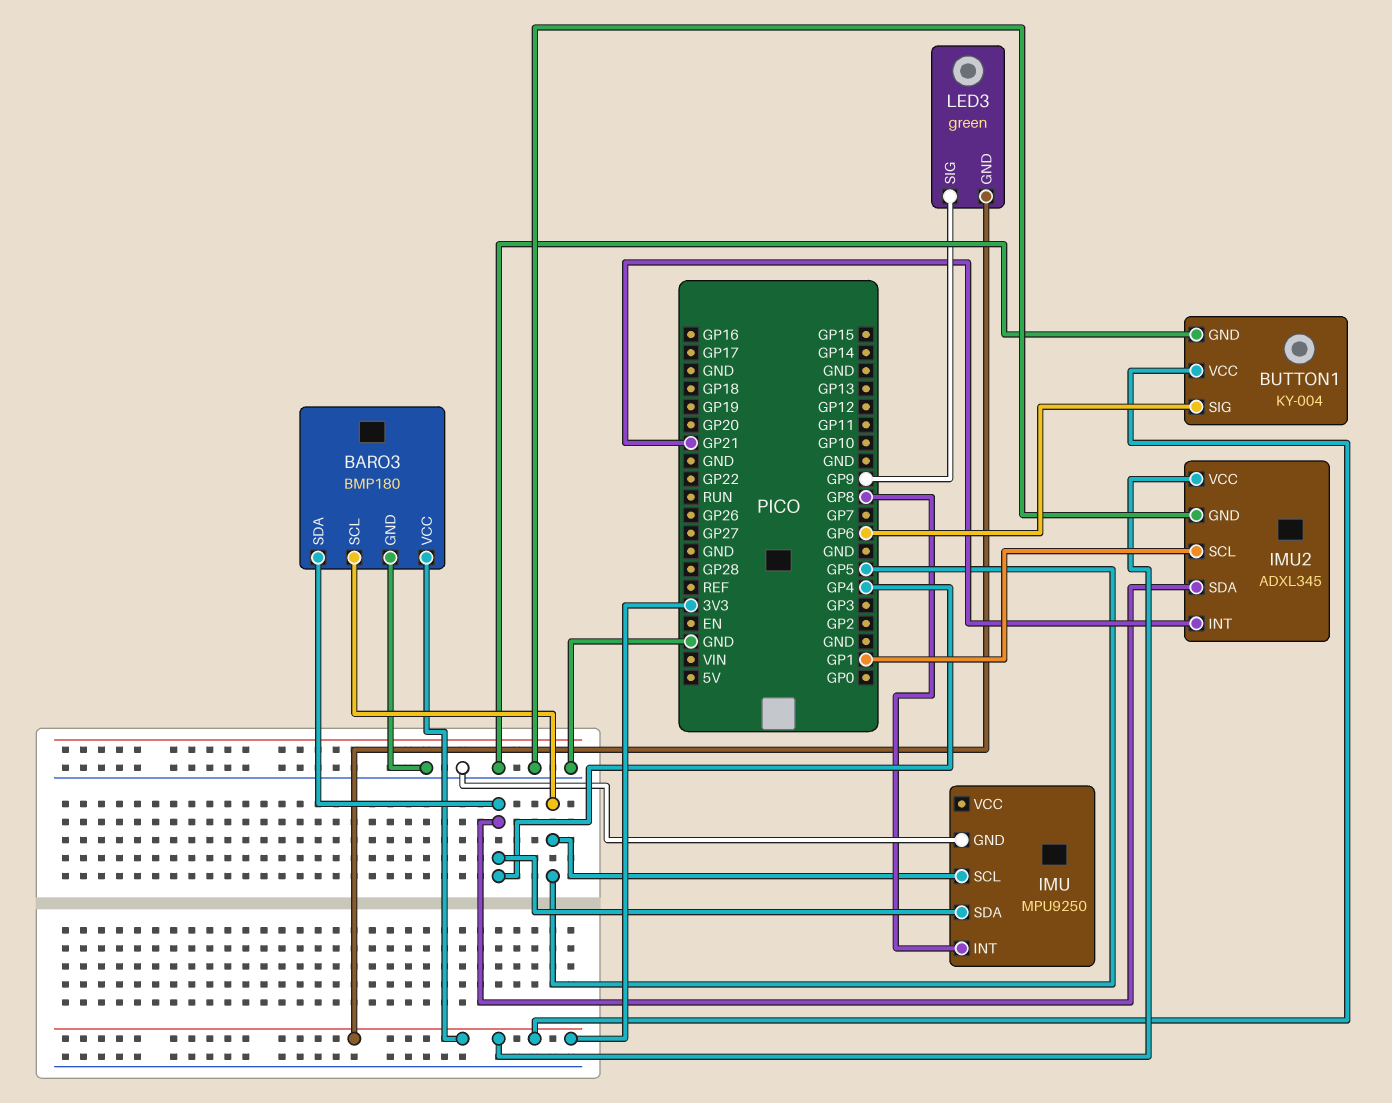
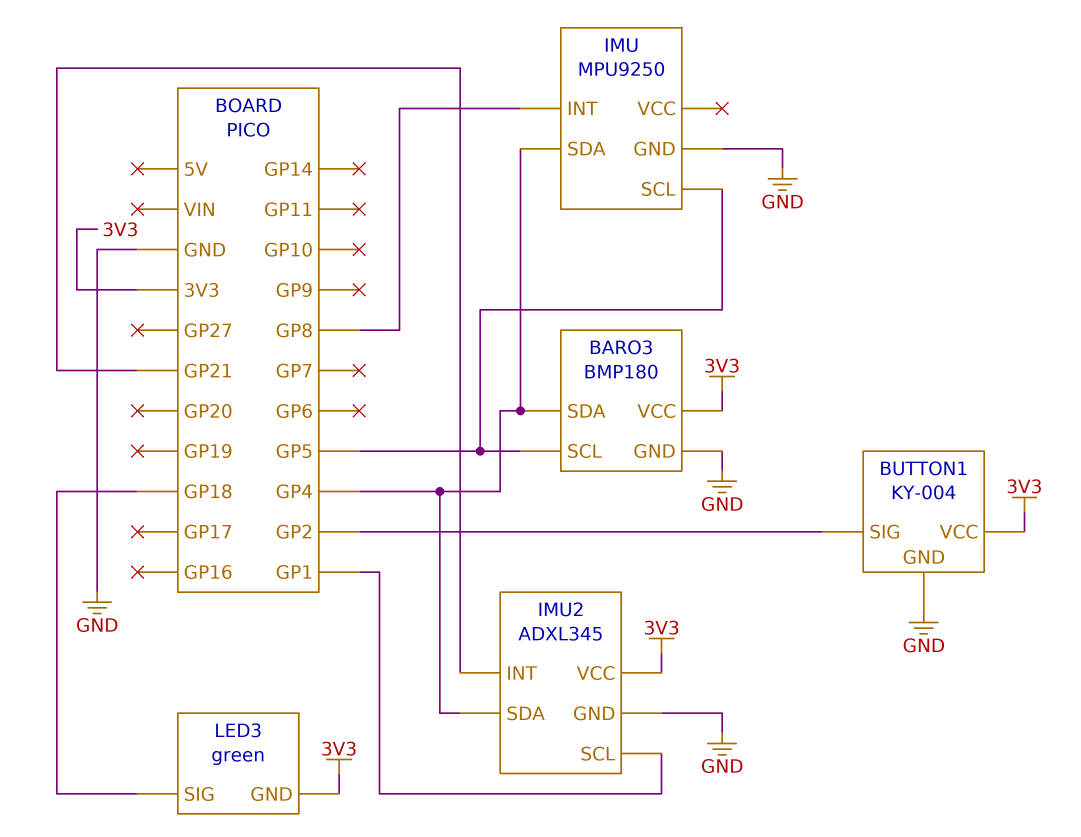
BUTTON1 pin SIG: GP6 -> GP2
LED3 pin SIG: GP9 -> GP18

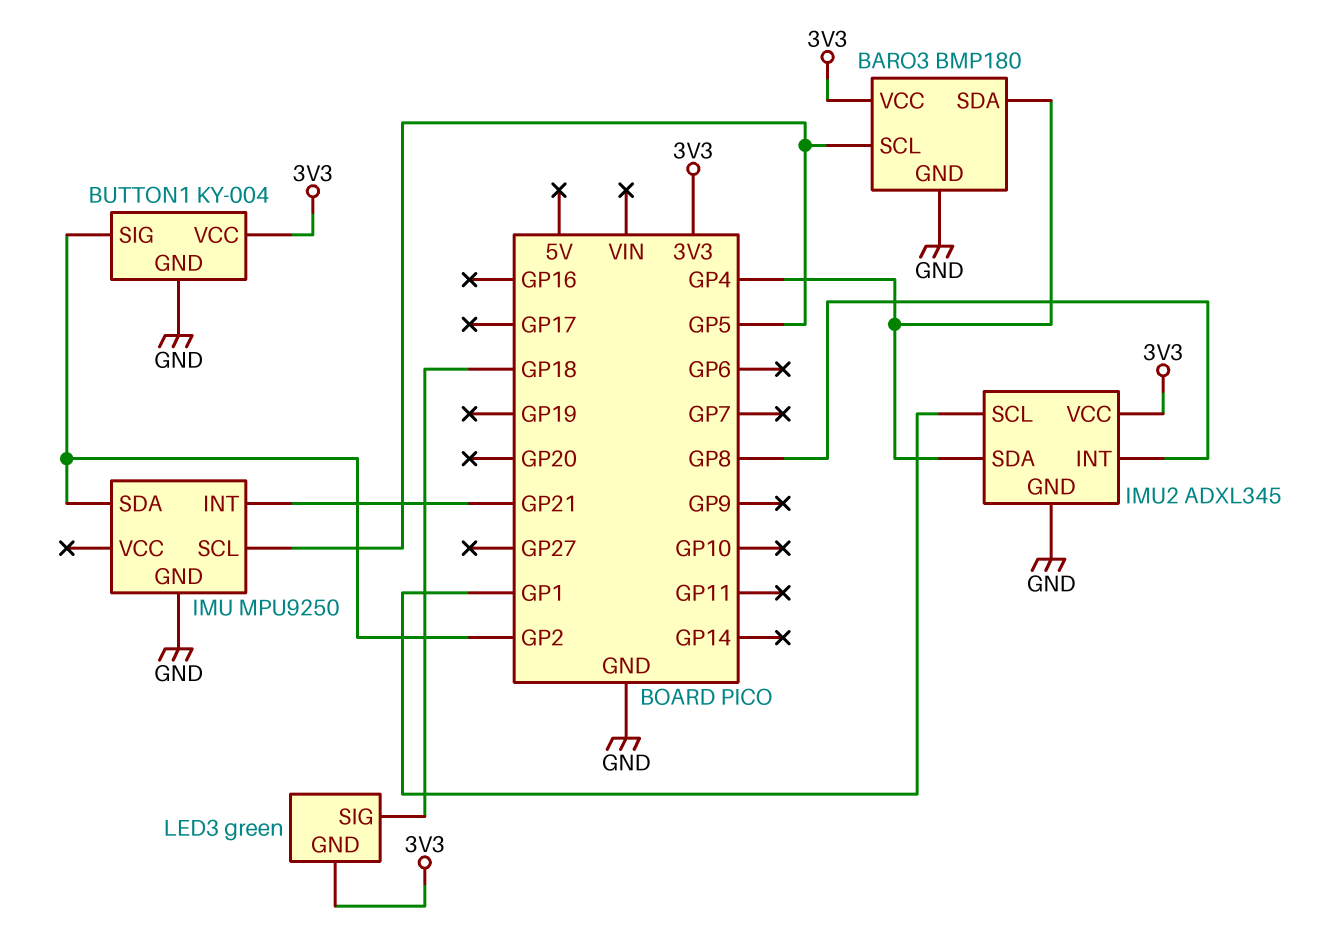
IMU pin INT: GP8 -> GP21
IMU pin SDA: GP4 -> GP2
IMU2 pin INT: GP21 -> GP8

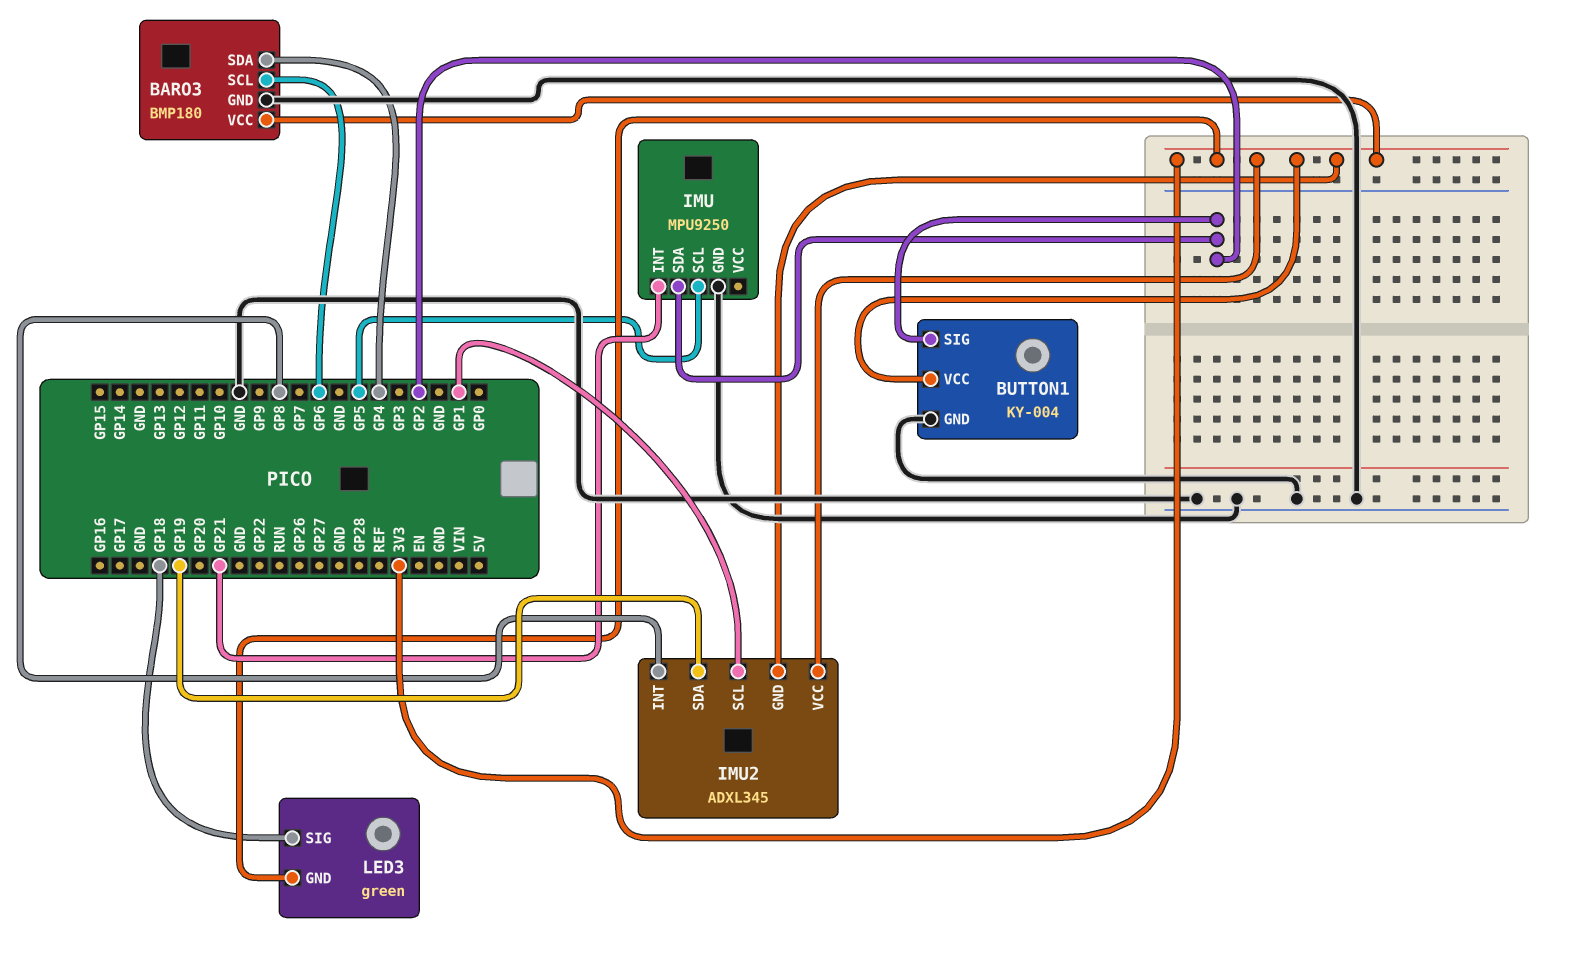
BARO3 pin SCL: GP5 -> GP6
IMU2 pin GND: GND -> 3V3
IMU2 pin SDA: GP4 -> GP19

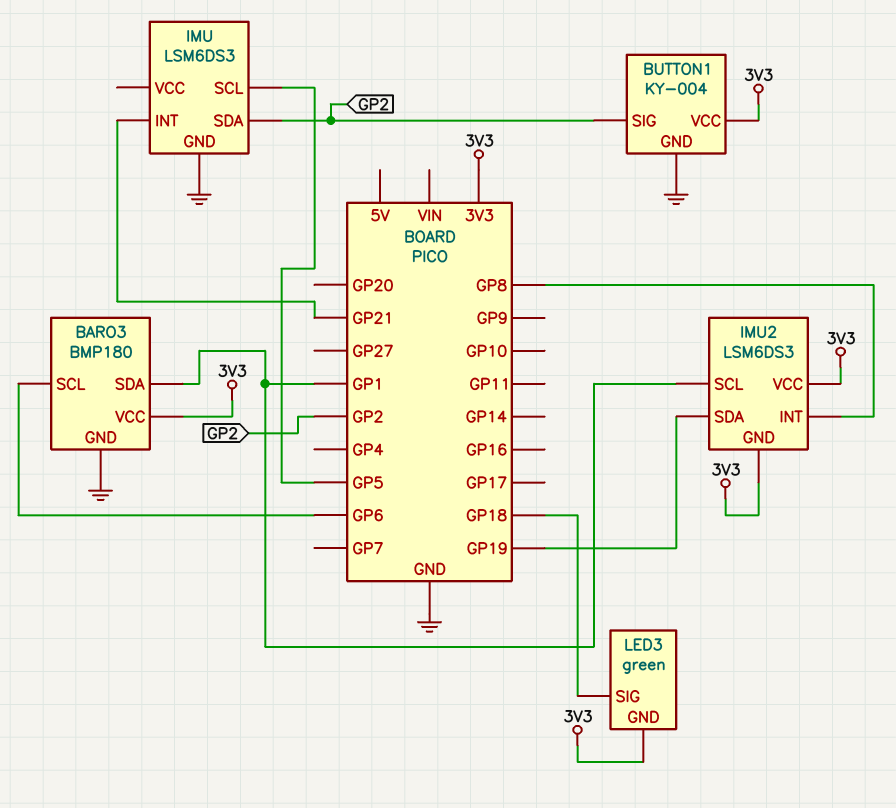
BARO3 pin SDA: GP4 -> GP1
IMU: MPU9250 -> LSM6DS3
IMU2: ADXL345 -> LSM6DS3

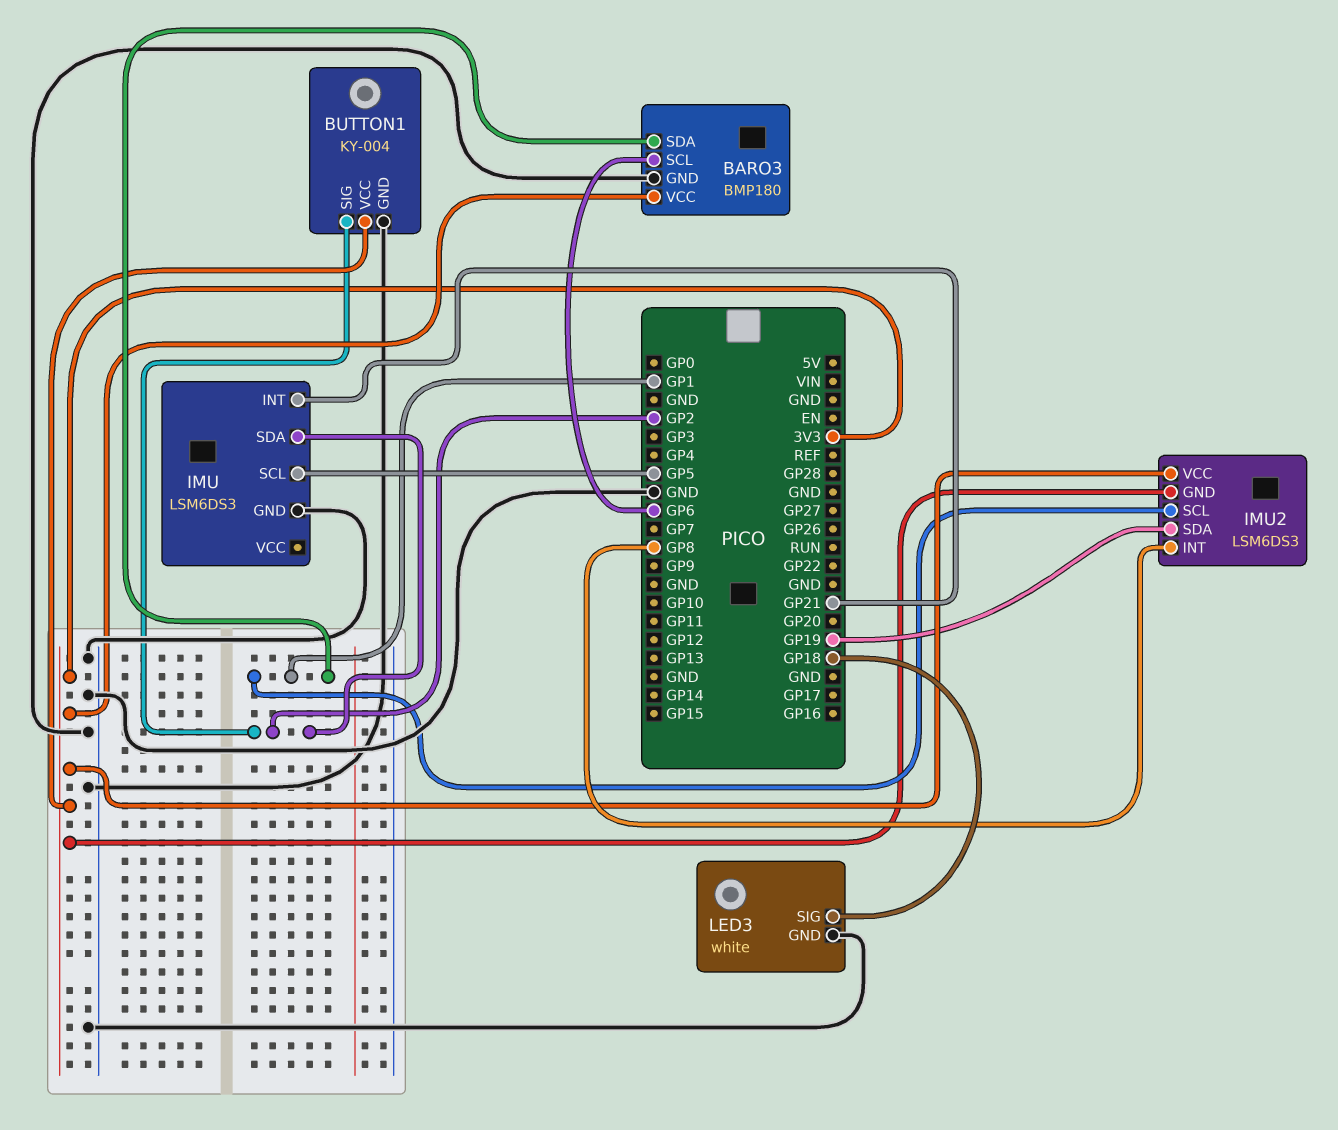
LED3: green -> white
LED3 pin GND: 3V3 -> GND

